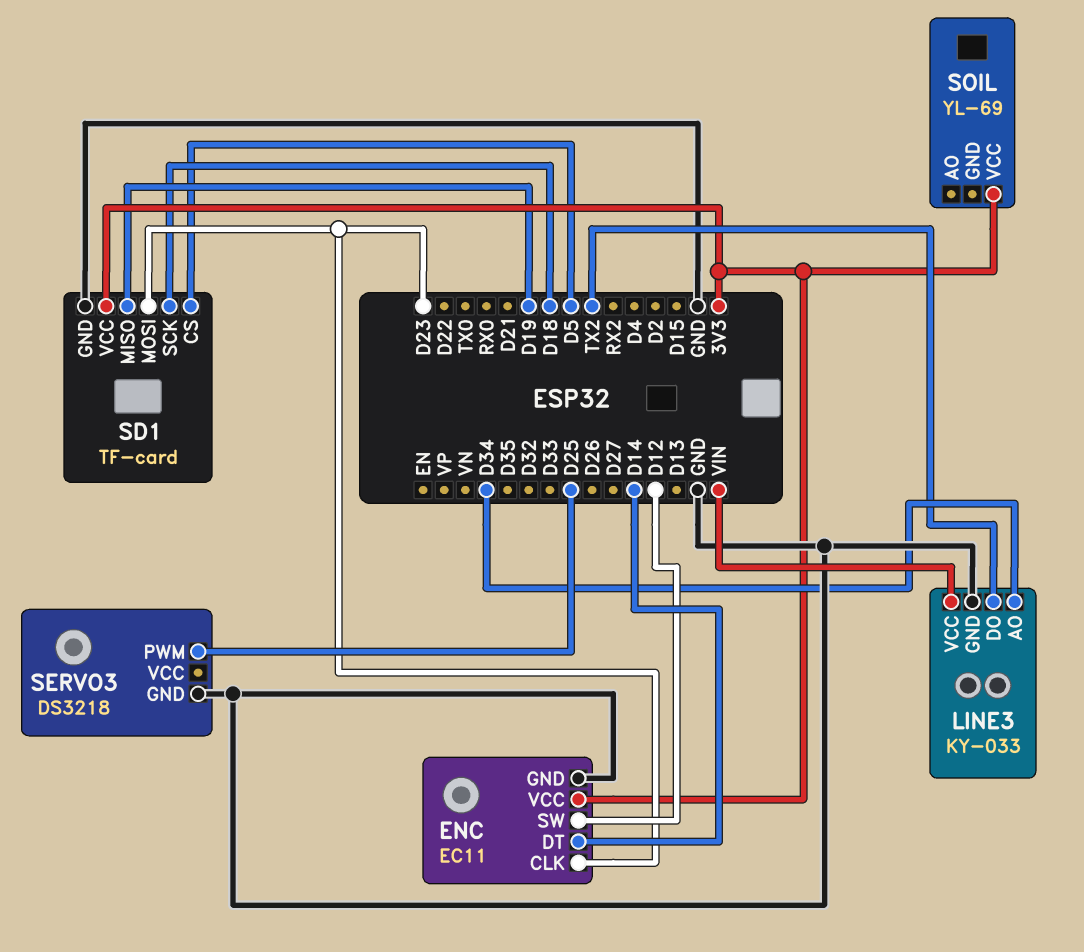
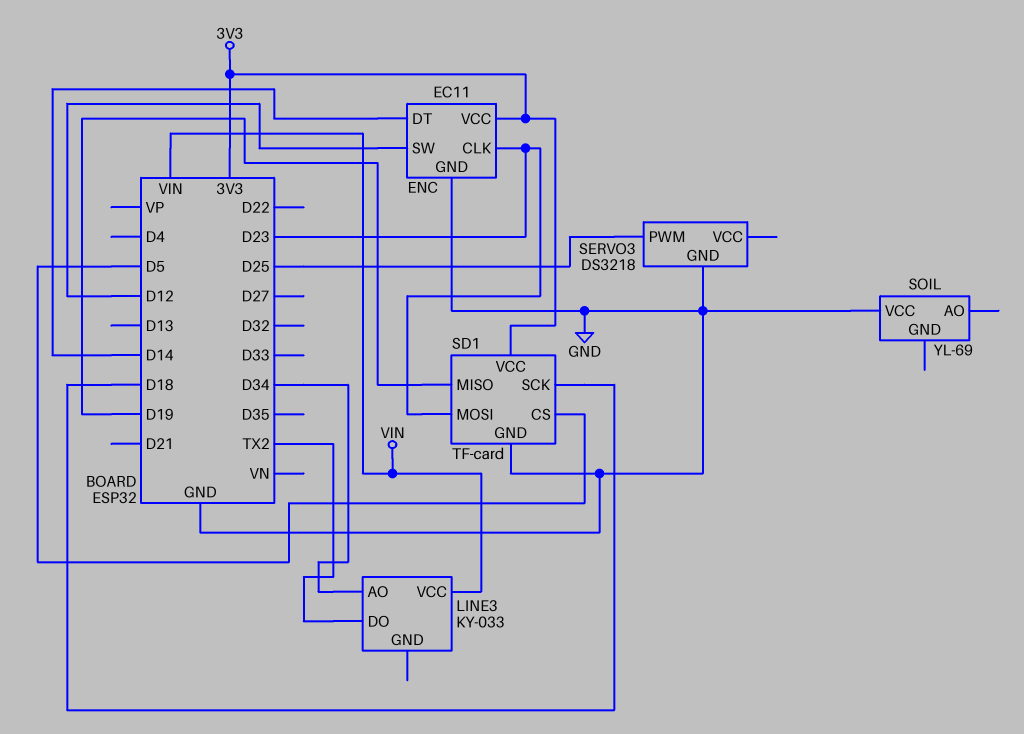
LINE3 pin GND: GND -> none
SOIL pin VCC: 3V3 -> GND

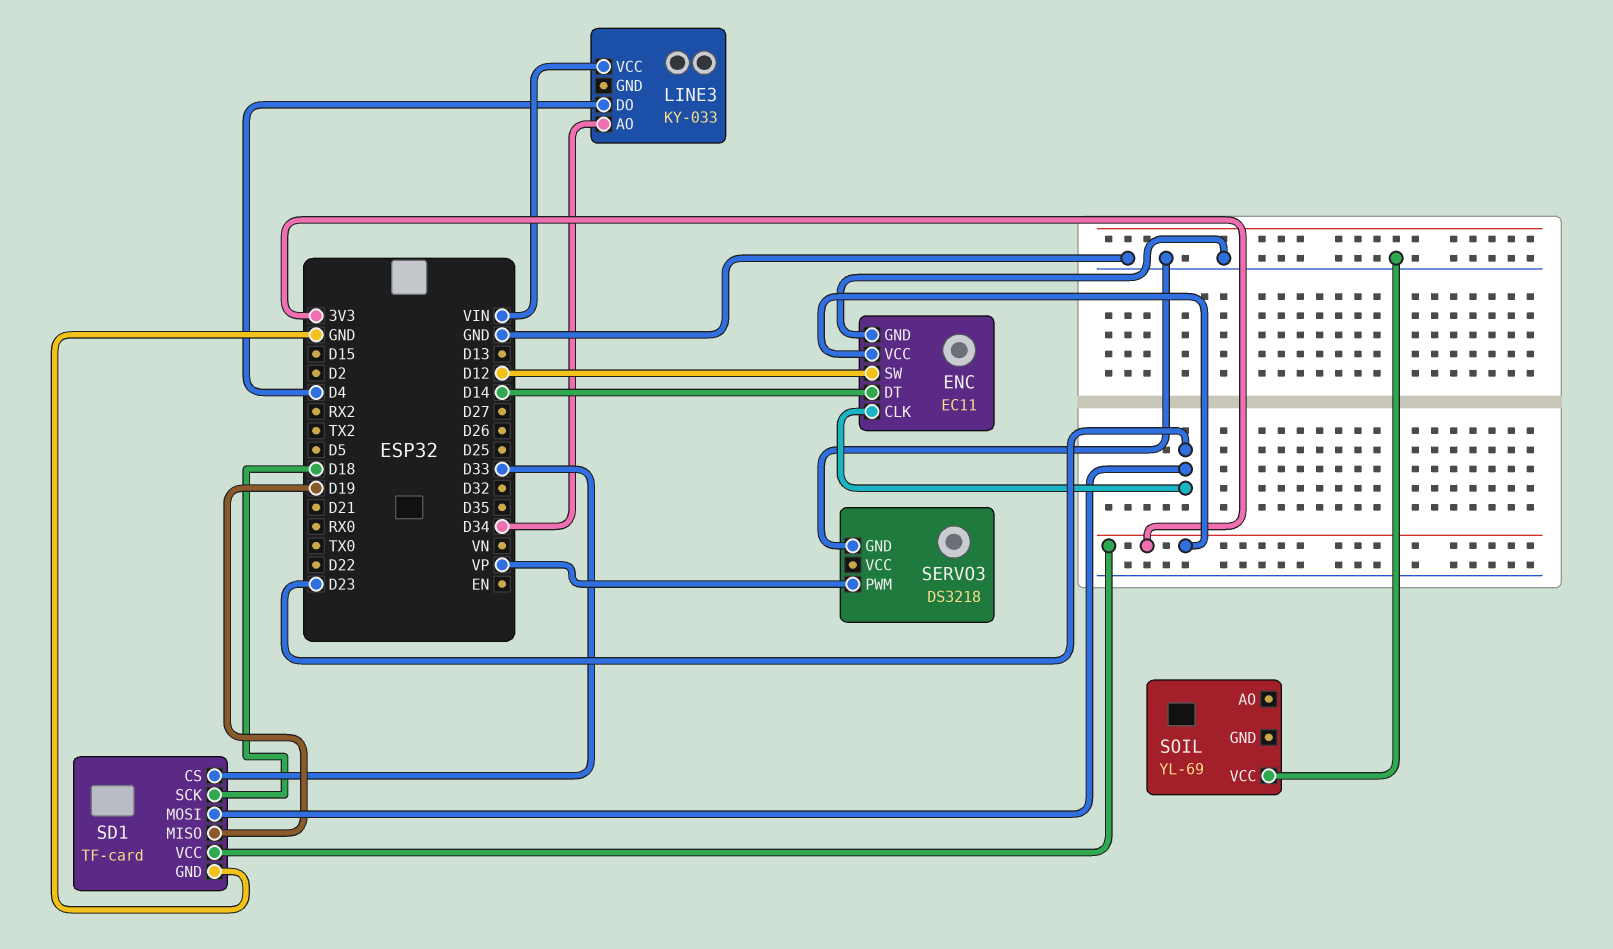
LINE3 pin DO: TX2 -> D4
SD1 pin CS: D5 -> D33
SERVO3 pin PWM: D25 -> VP

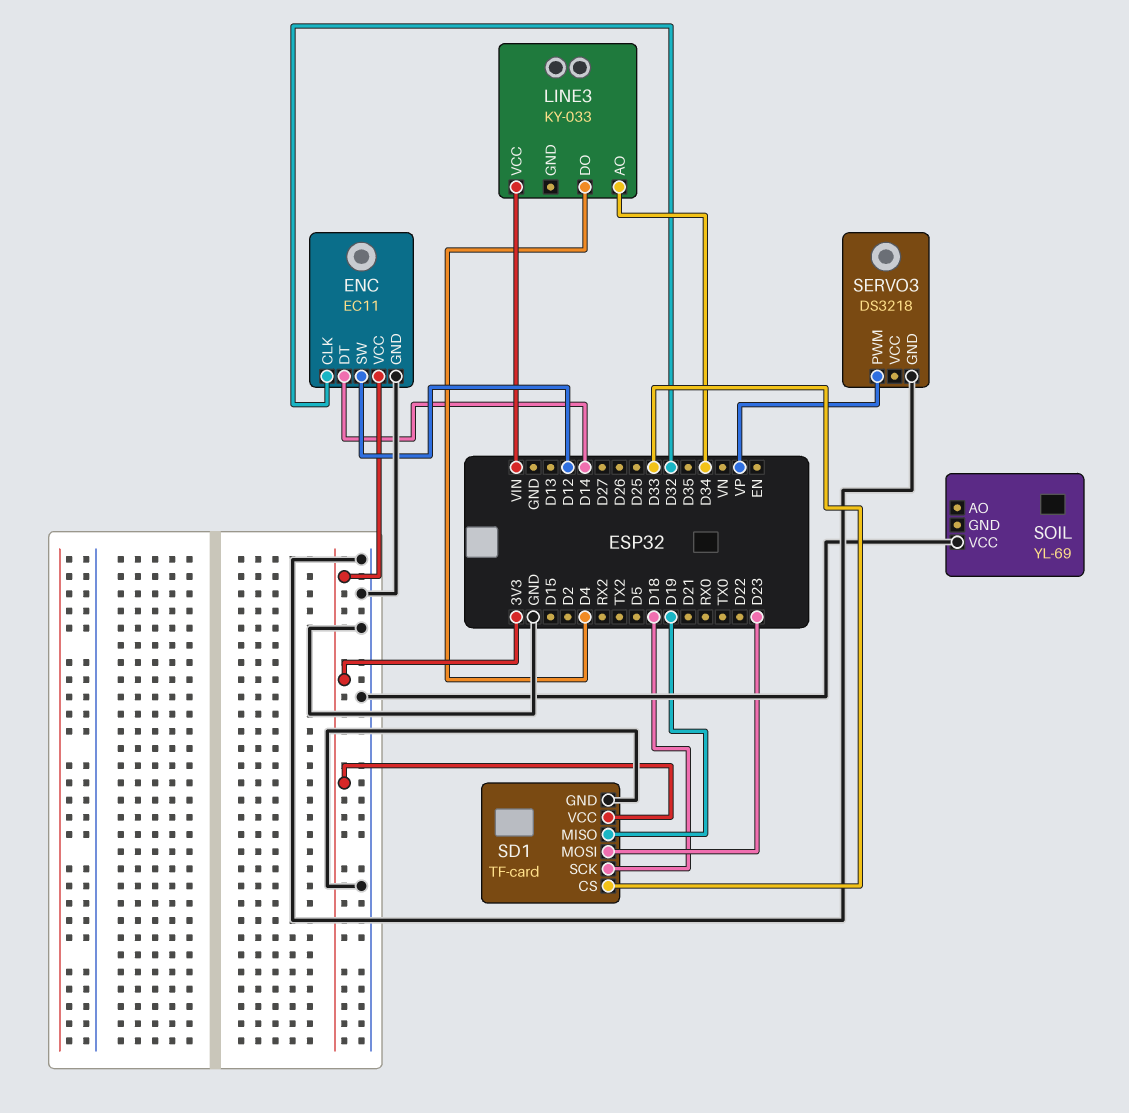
ENC pin CLK: D23 -> D32

